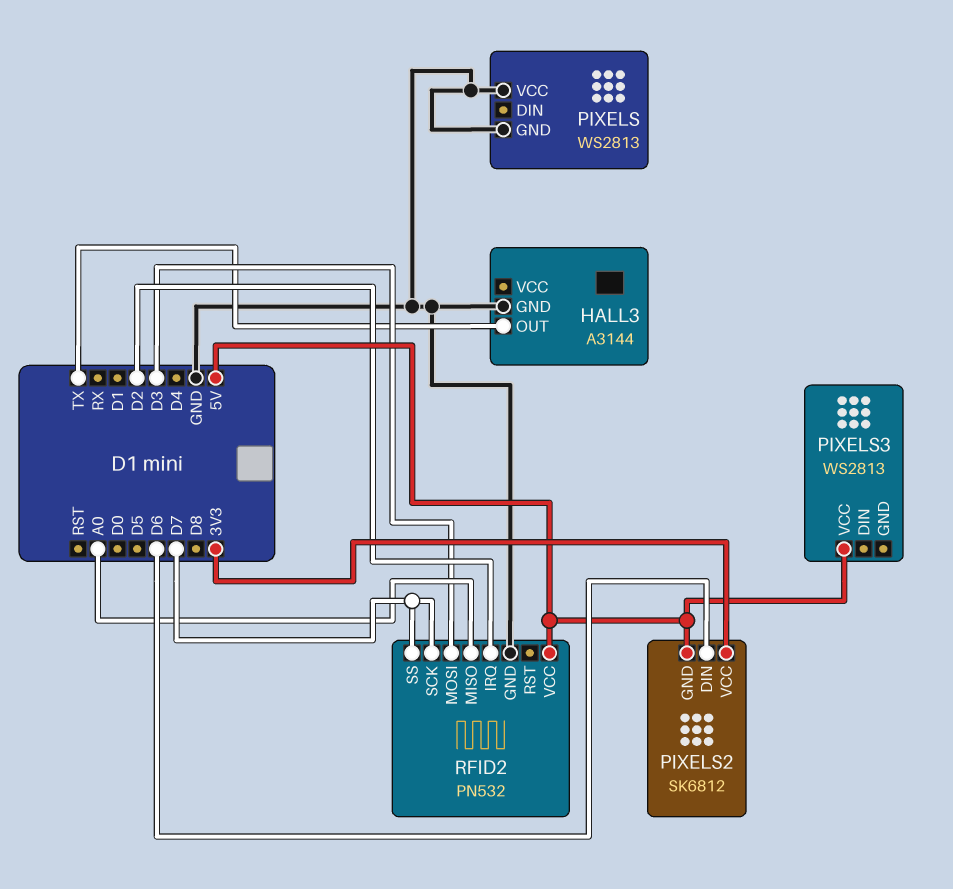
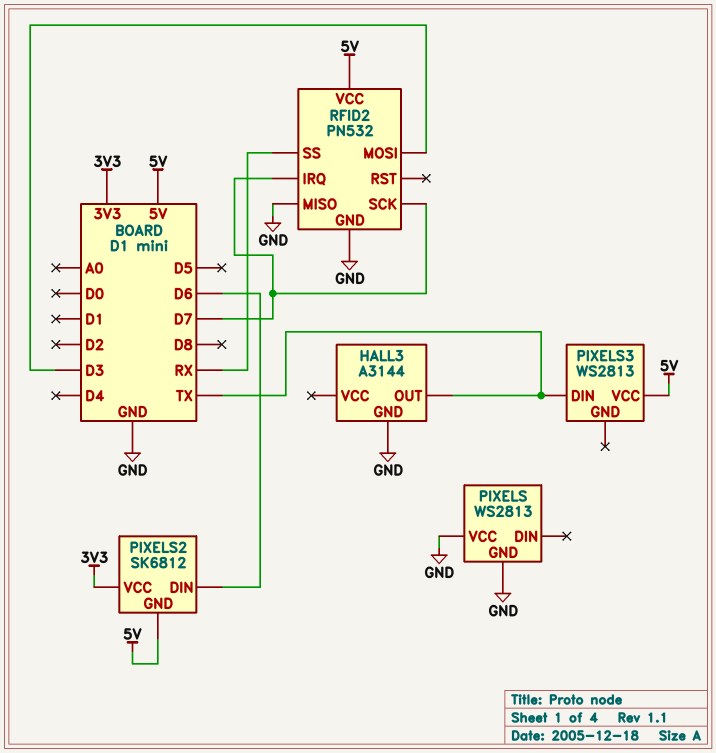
PIXELS3 pin DIN: none -> TX
RFID2 pin IRQ: D2 -> D7
RFID2 pin MISO: A0 -> GND
RFID2 pin SS: D7 -> RX

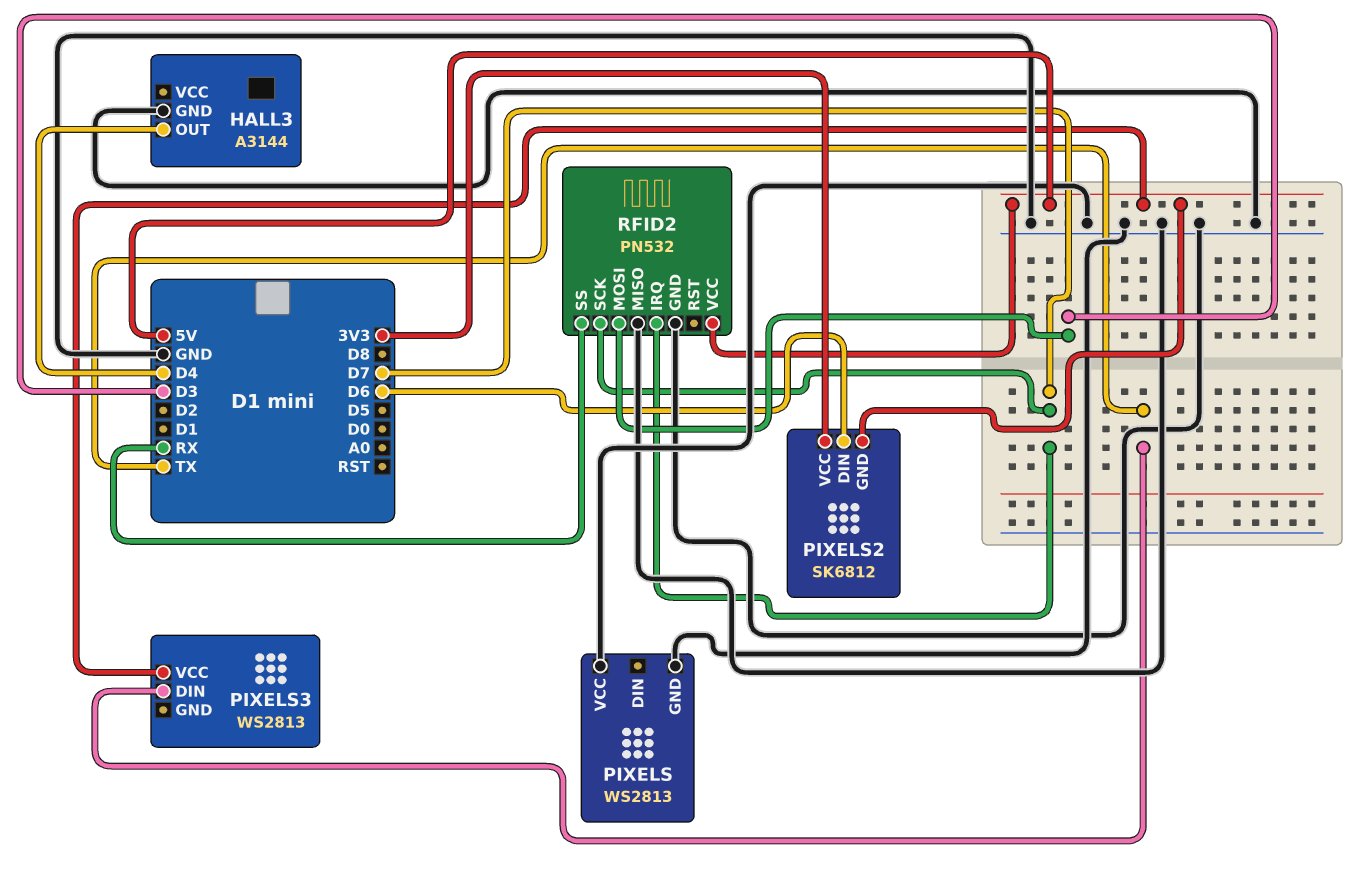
HALL3 pin OUT: TX -> D4

